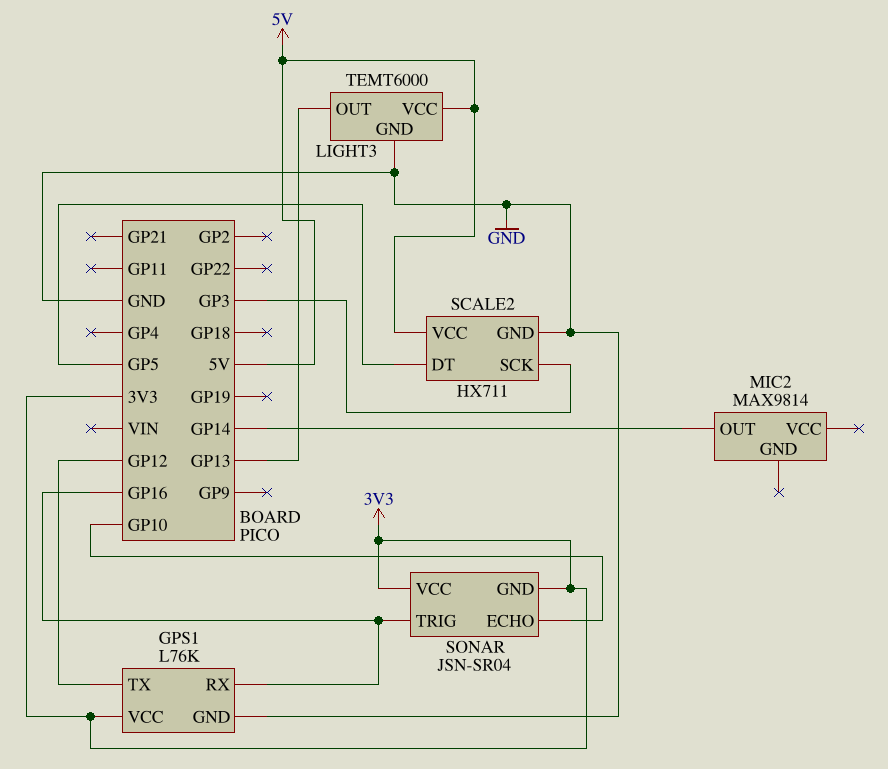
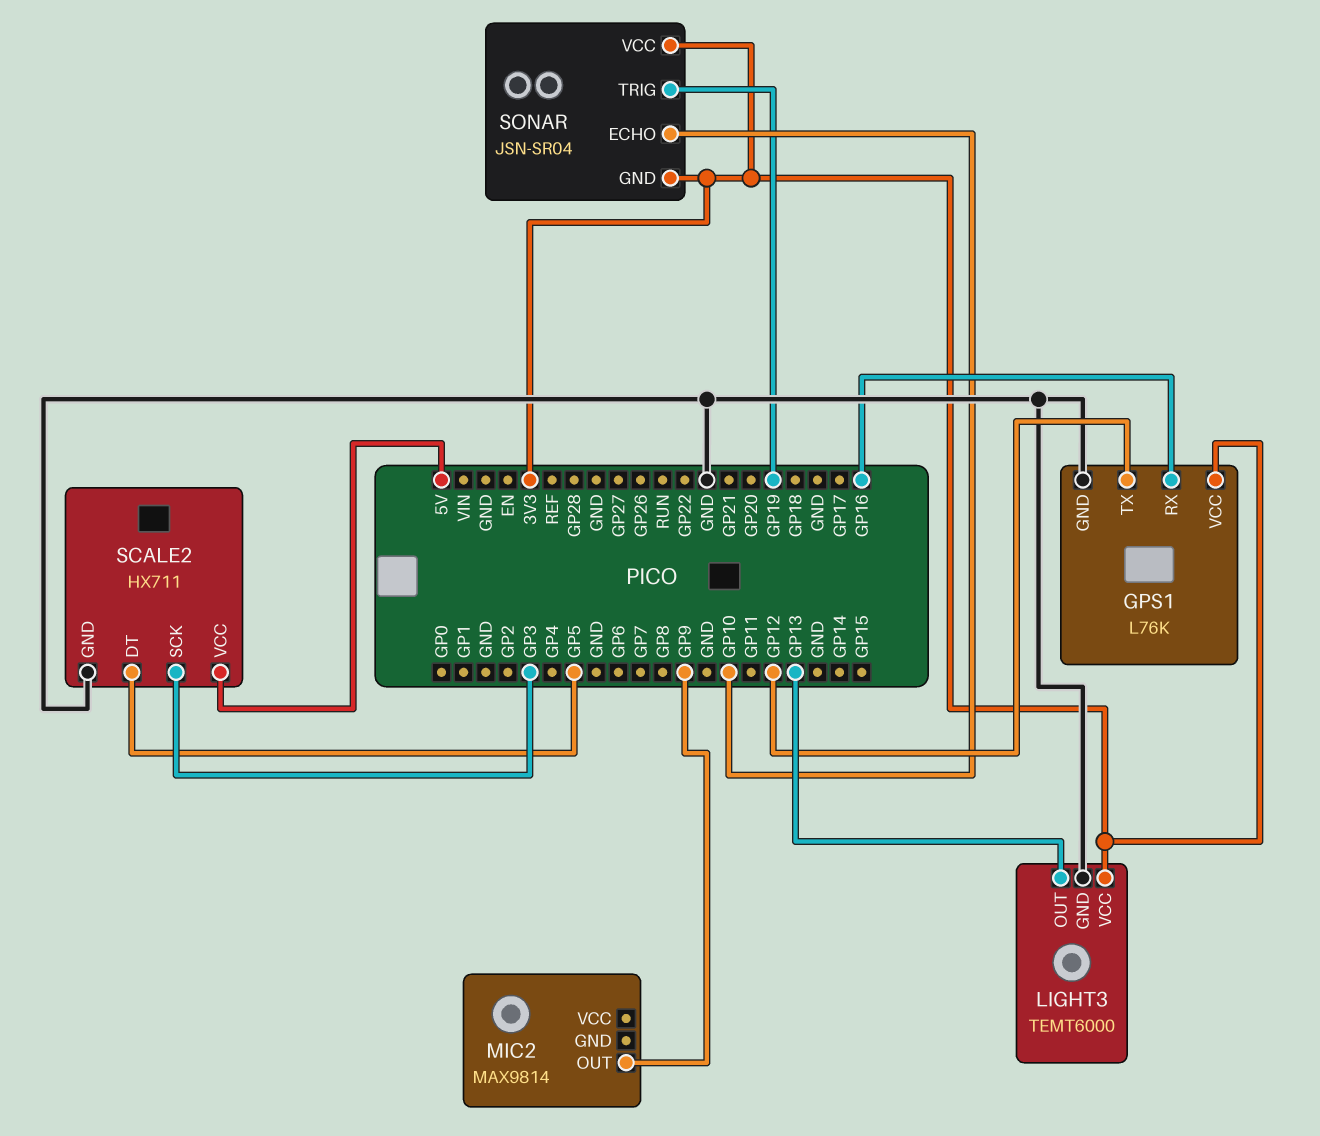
LIGHT3 pin VCC: 5V -> 3V3
MIC2 pin OUT: GP14 -> GP9
SONAR pin TRIG: GP16 -> GP19

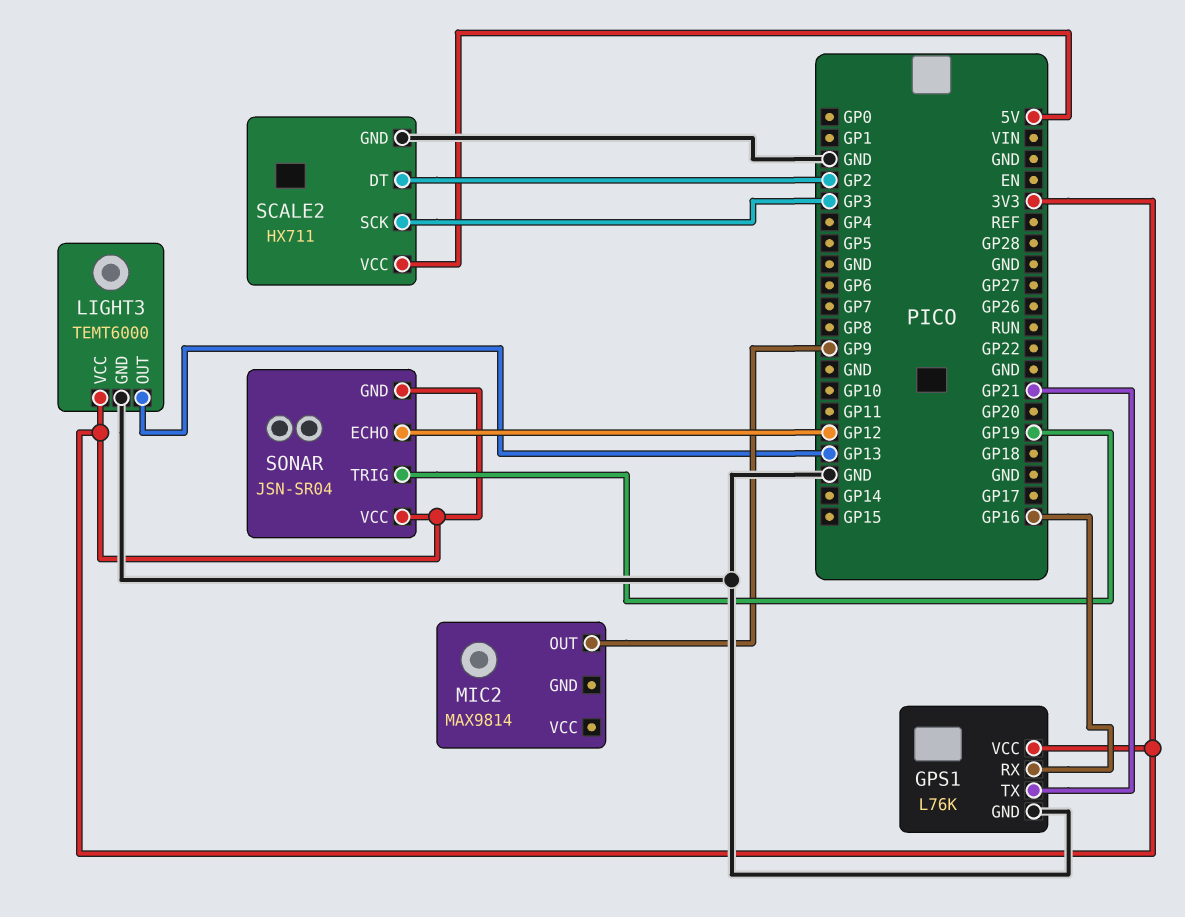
GPS1 pin TX: GP12 -> GP21
SCALE2 pin DT: GP5 -> GP2
SONAR pin ECHO: GP10 -> GP12

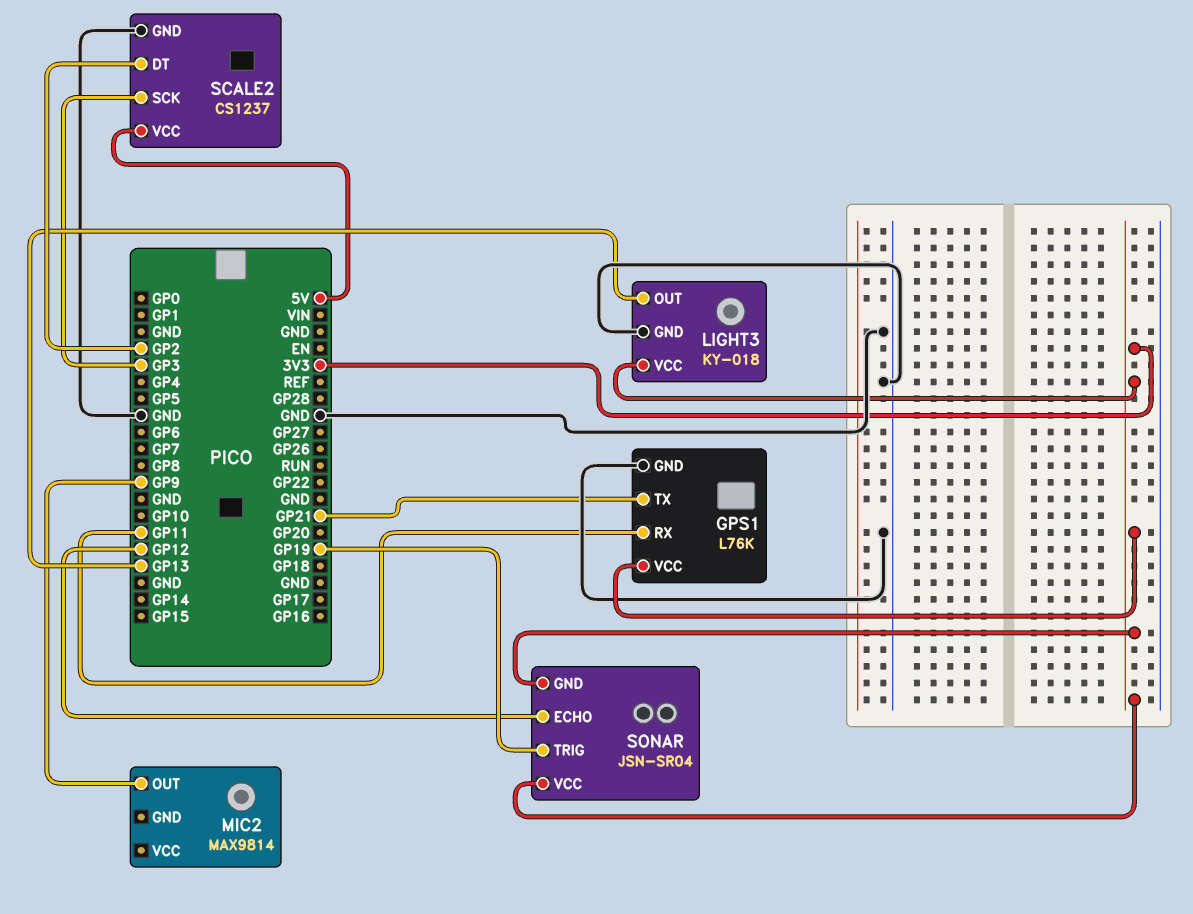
GPS1 pin RX: GP16 -> GP11
LIGHT3: TEMT6000 -> KY-018
SCALE2: HX711 -> CS1237

